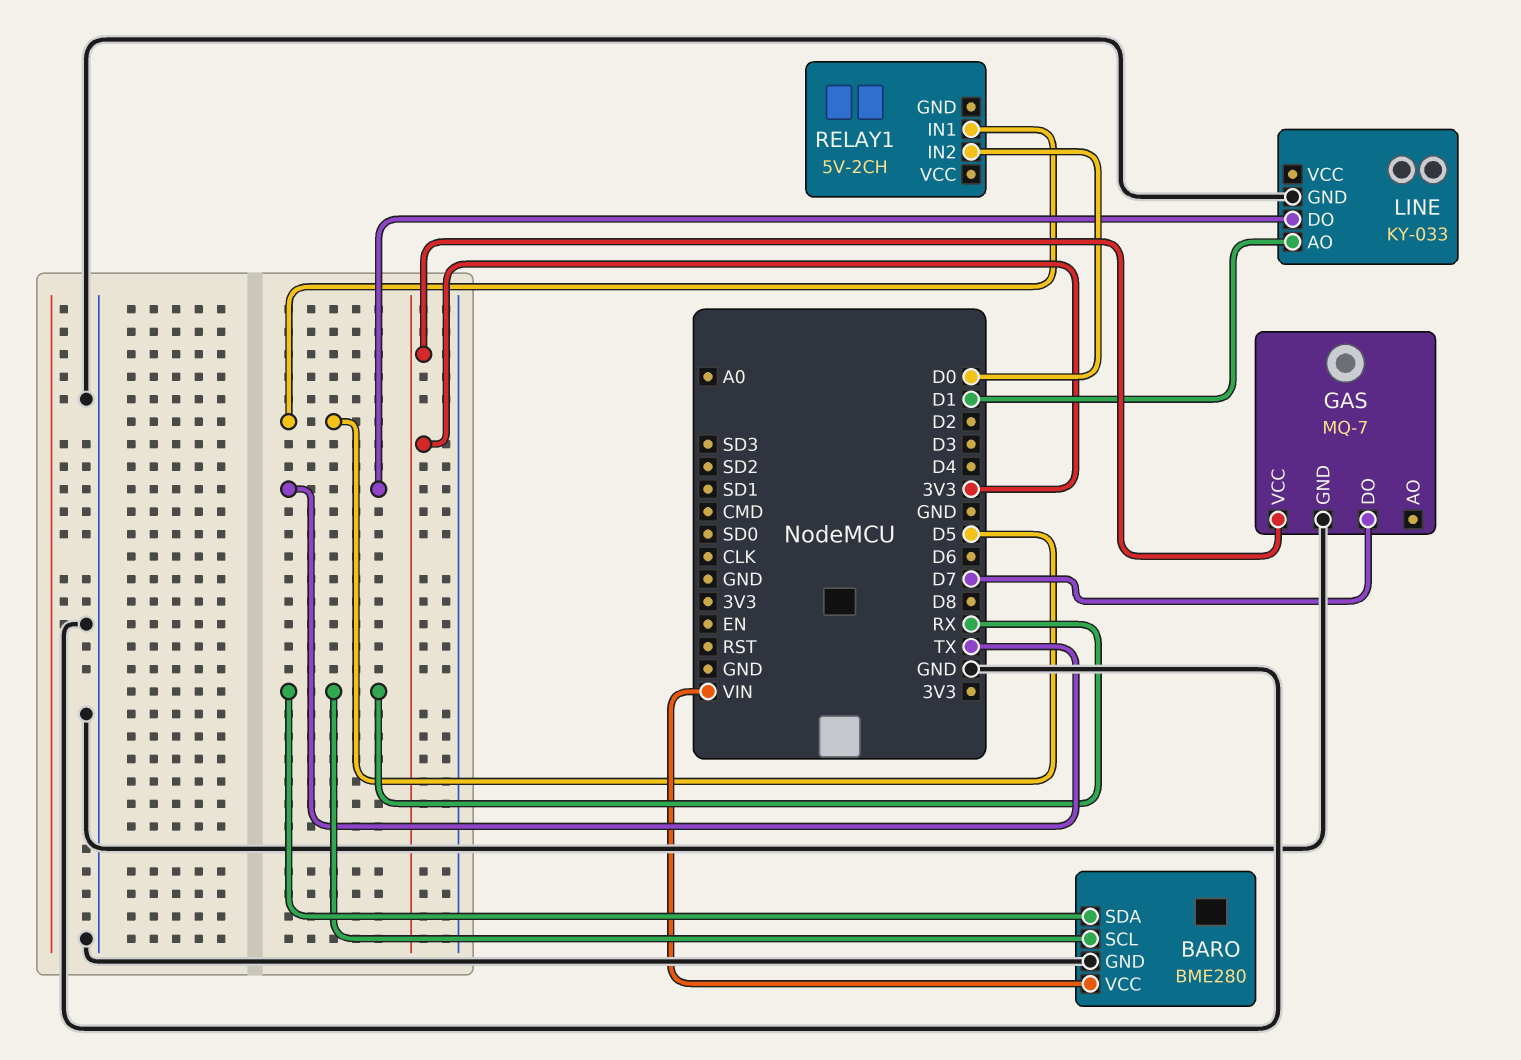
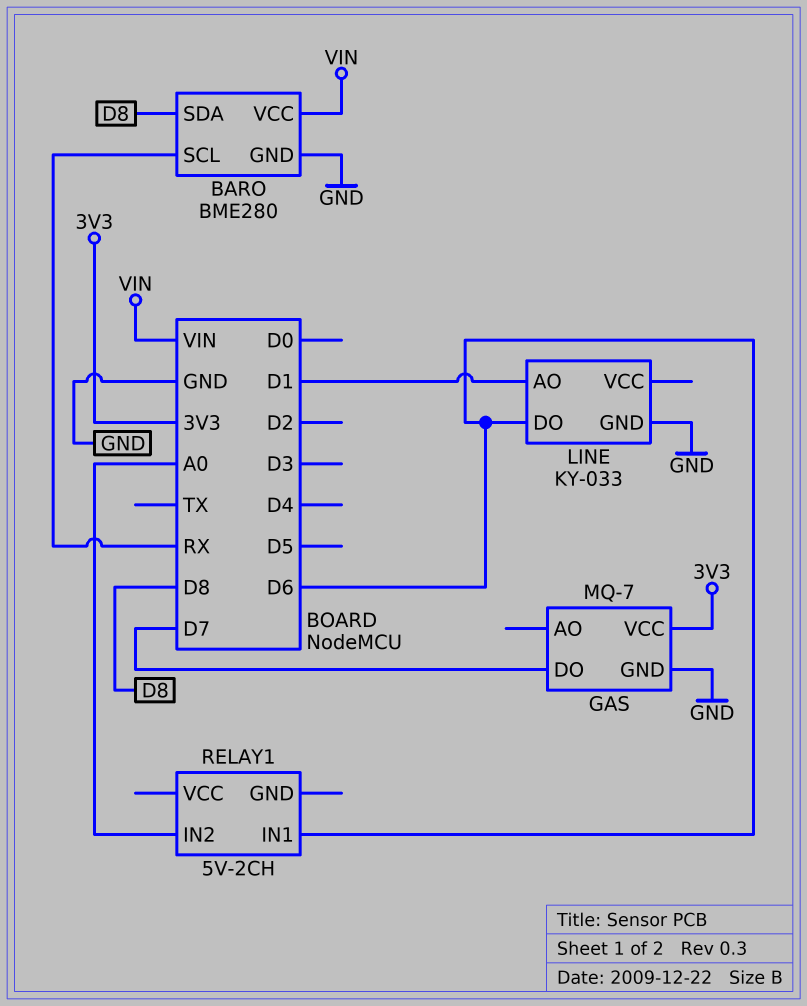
BARO pin SDA: RX -> D8
LINE pin DO: TX -> D6
RELAY1 pin IN1: D5 -> D6
RELAY1 pin IN2: D0 -> A0

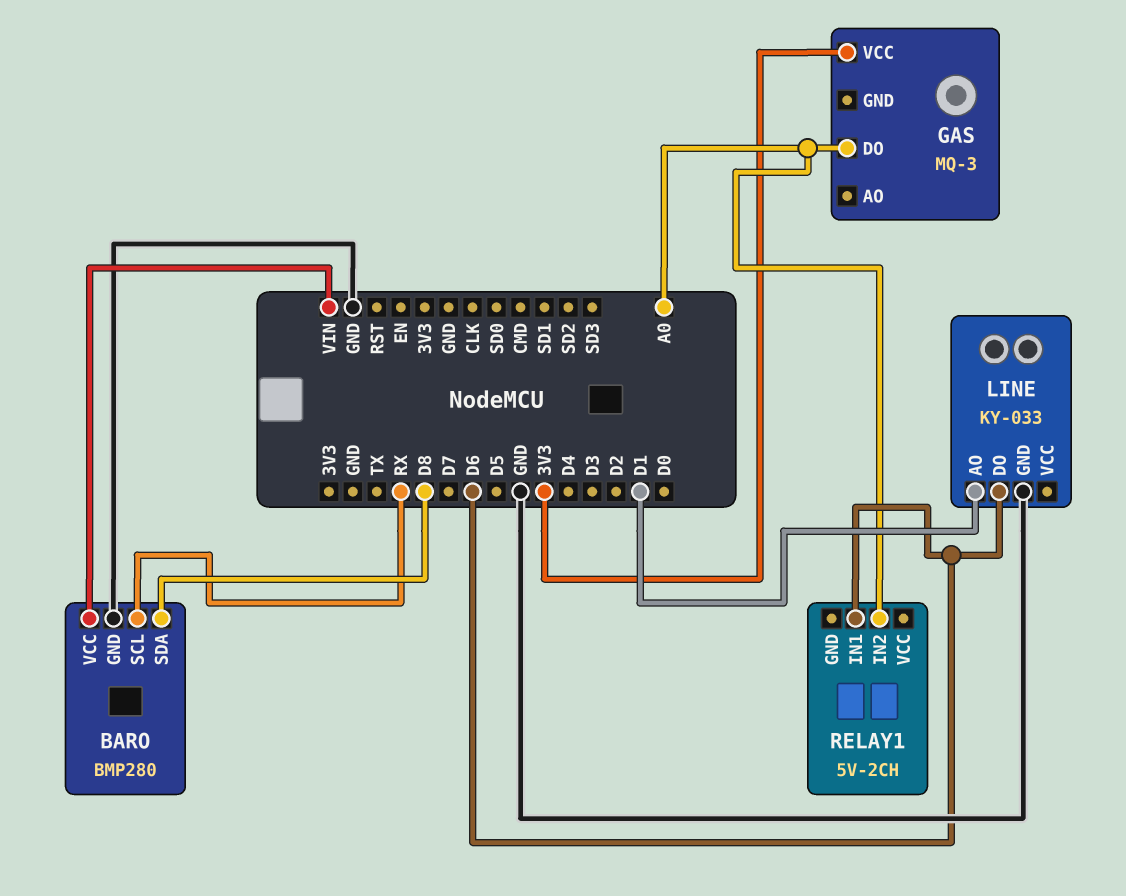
BARO: BME280 -> BMP280
GAS: MQ-7 -> MQ-3
GAS pin DO: D7 -> A0
GAS pin GND: GND -> none

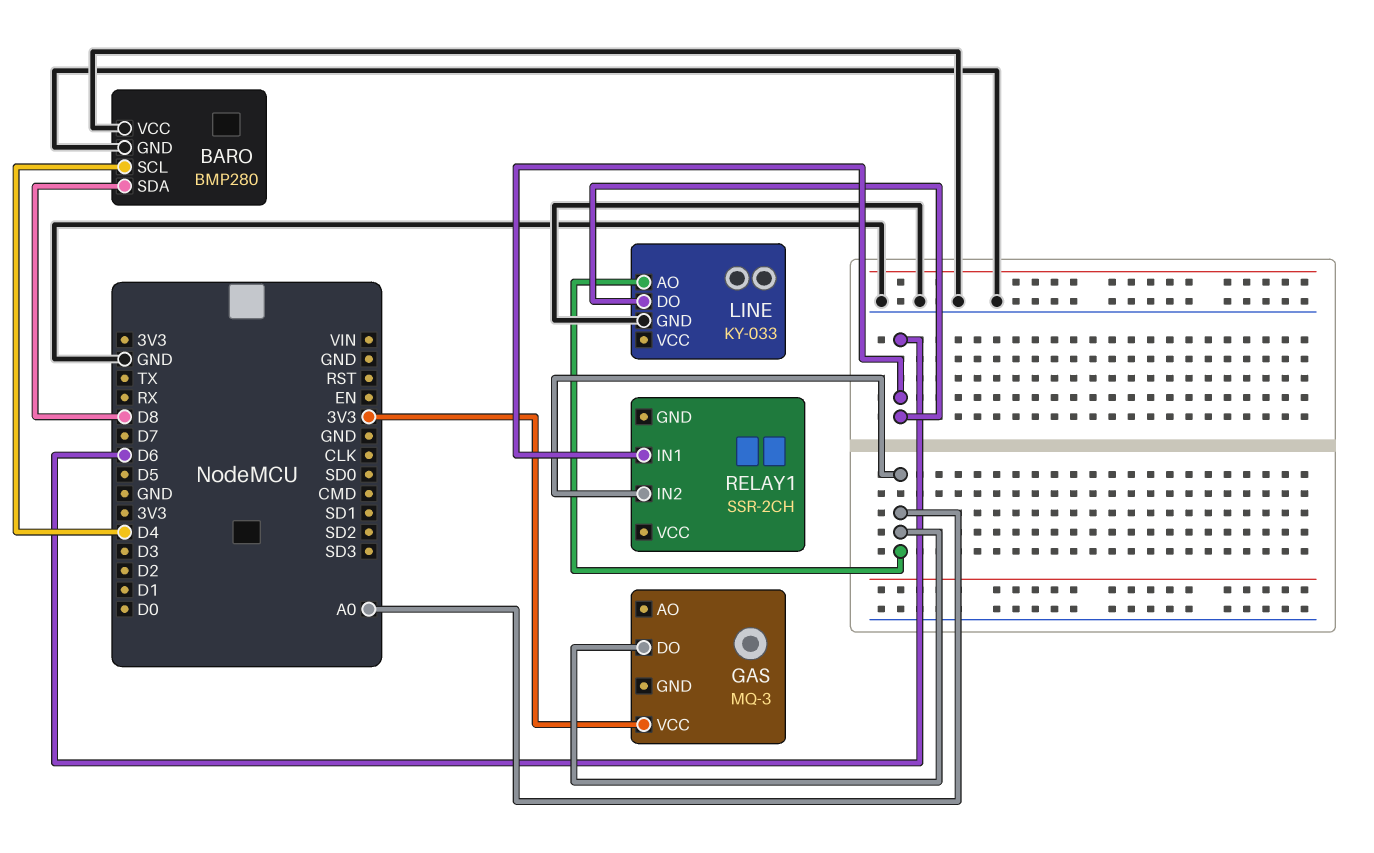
BARO pin SCL: RX -> D4
BARO pin VCC: VIN -> GND
LINE pin AO: D1 -> A0
RELAY1: 5V-2CH -> SSR-2CH

